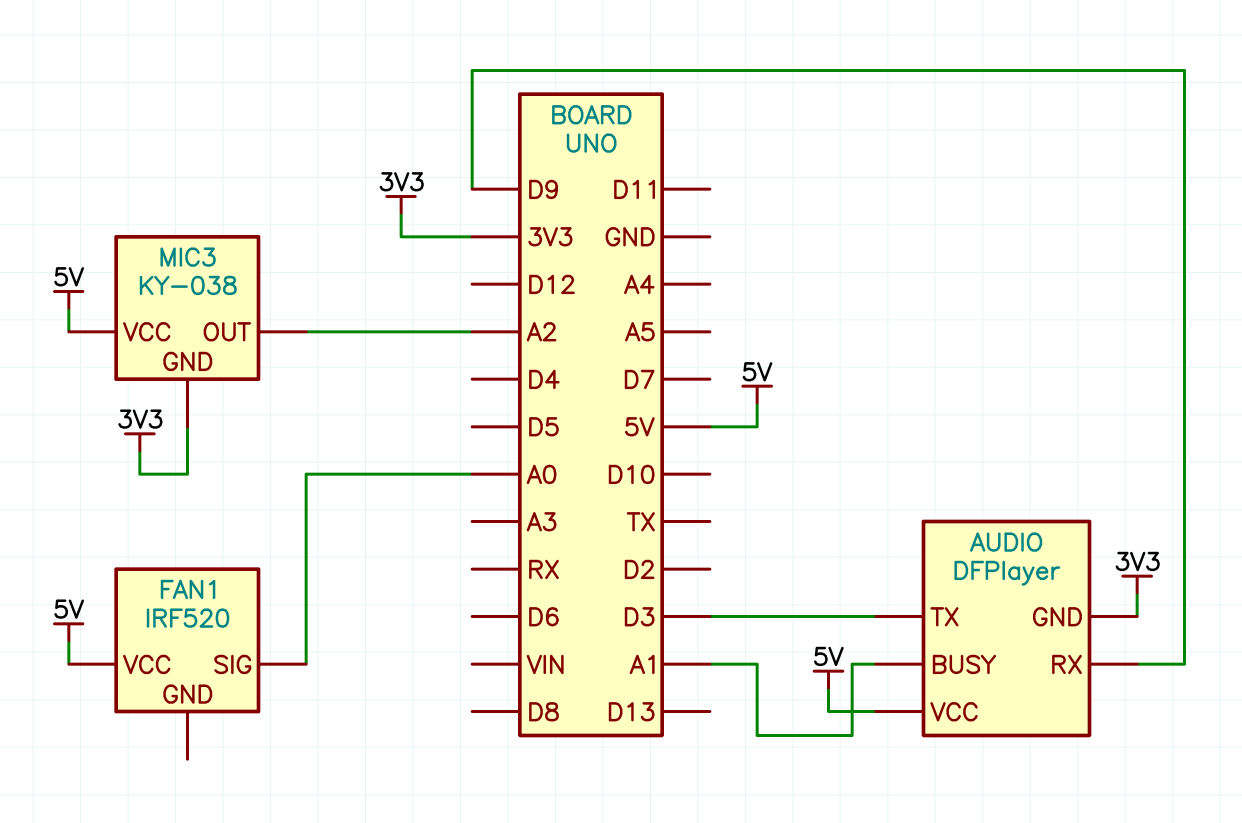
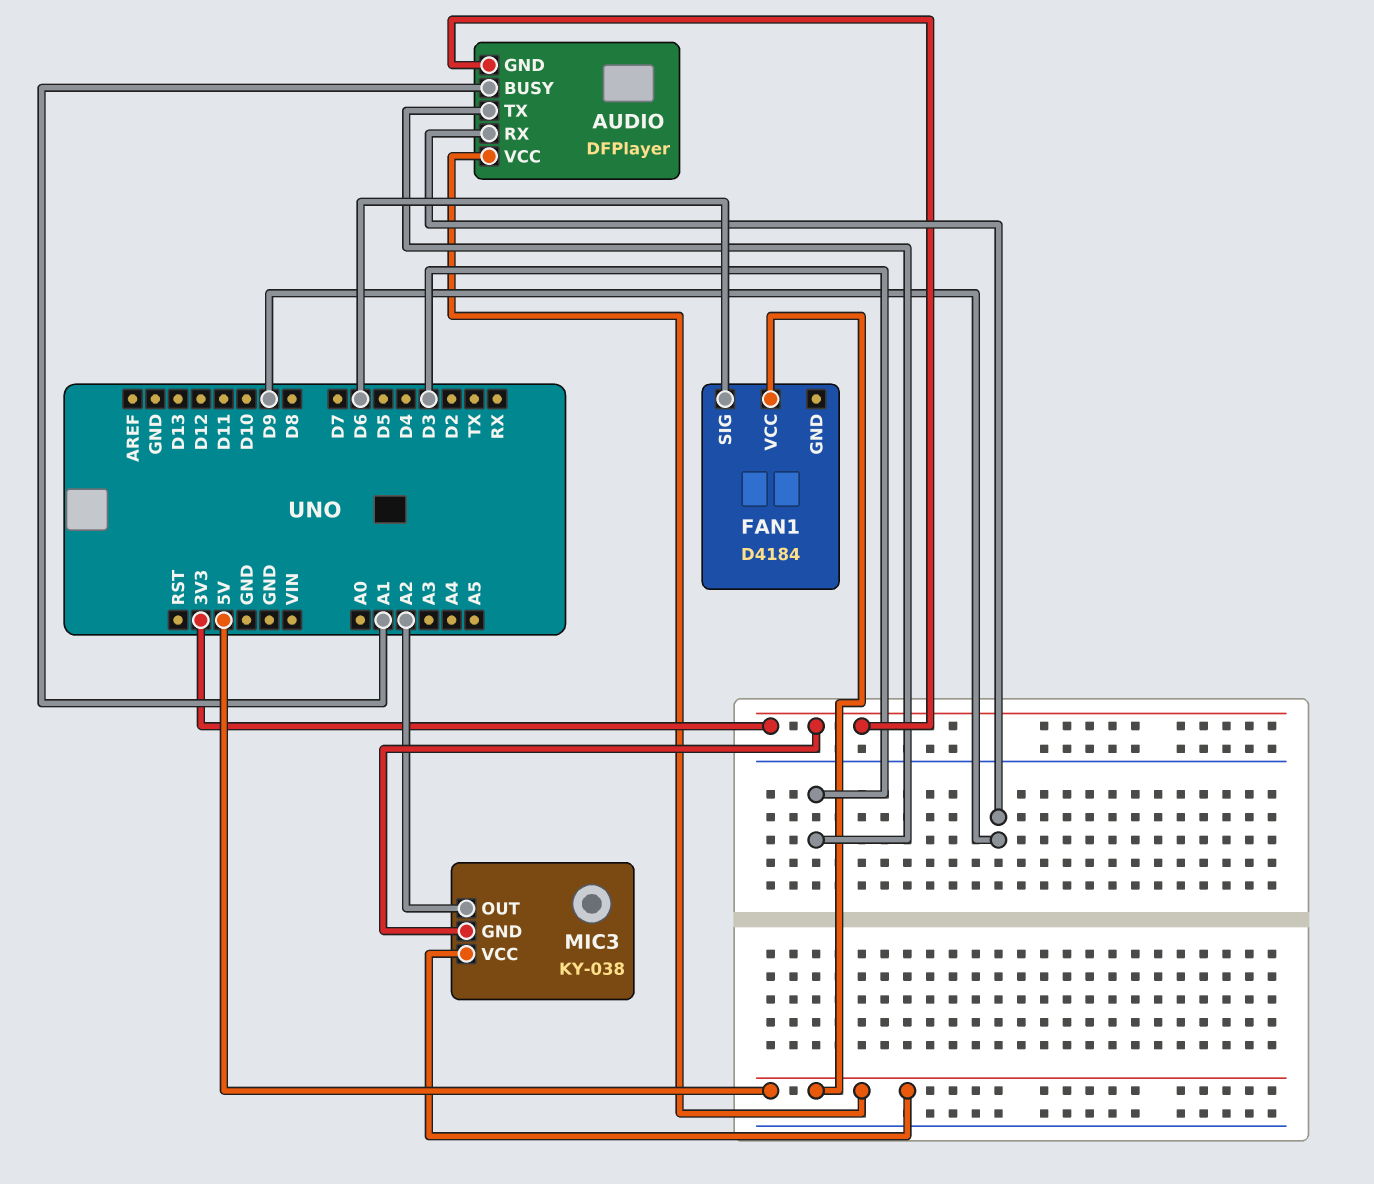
FAN1: IRF520 -> D4184
FAN1 pin SIG: A0 -> D6

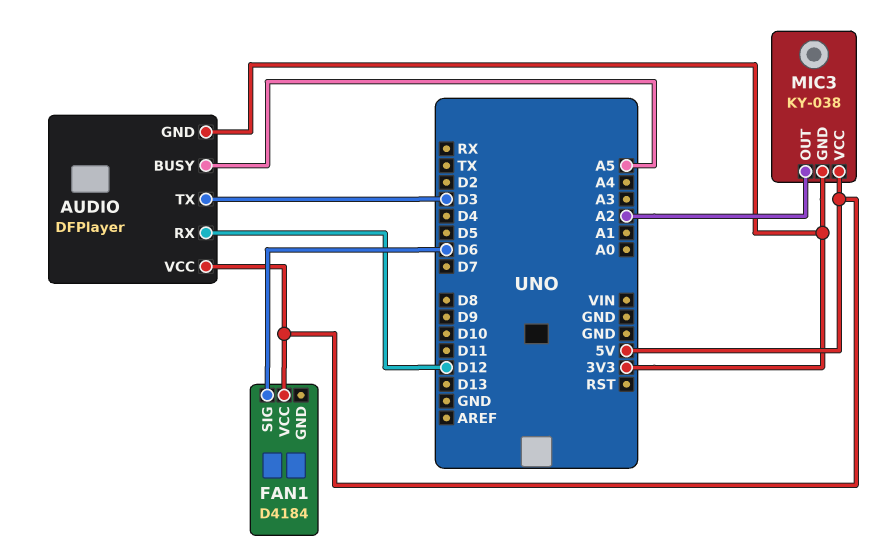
AUDIO pin BUSY: A1 -> A5
AUDIO pin RX: D9 -> D12

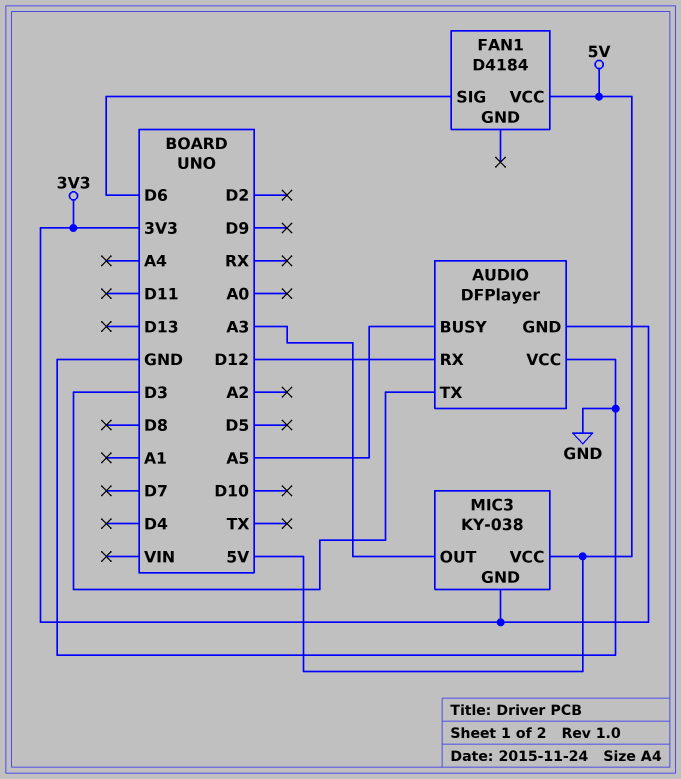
AUDIO pin VCC: 5V -> GND
MIC3 pin OUT: A2 -> A3

